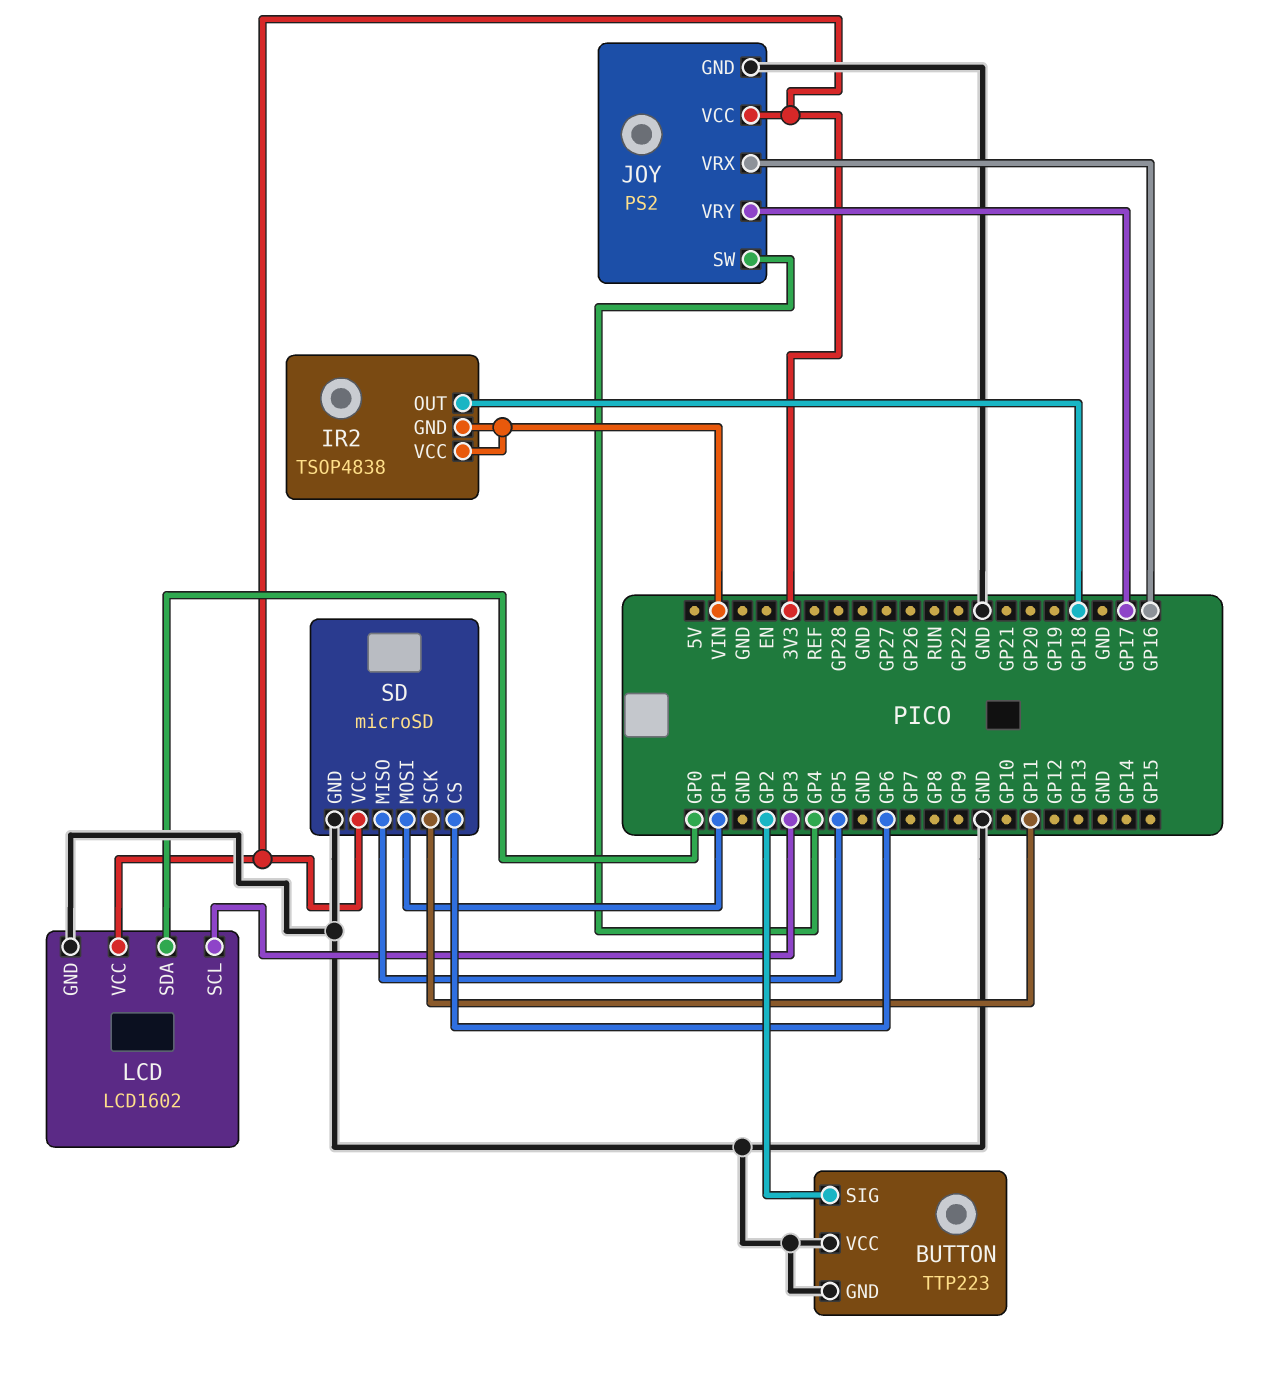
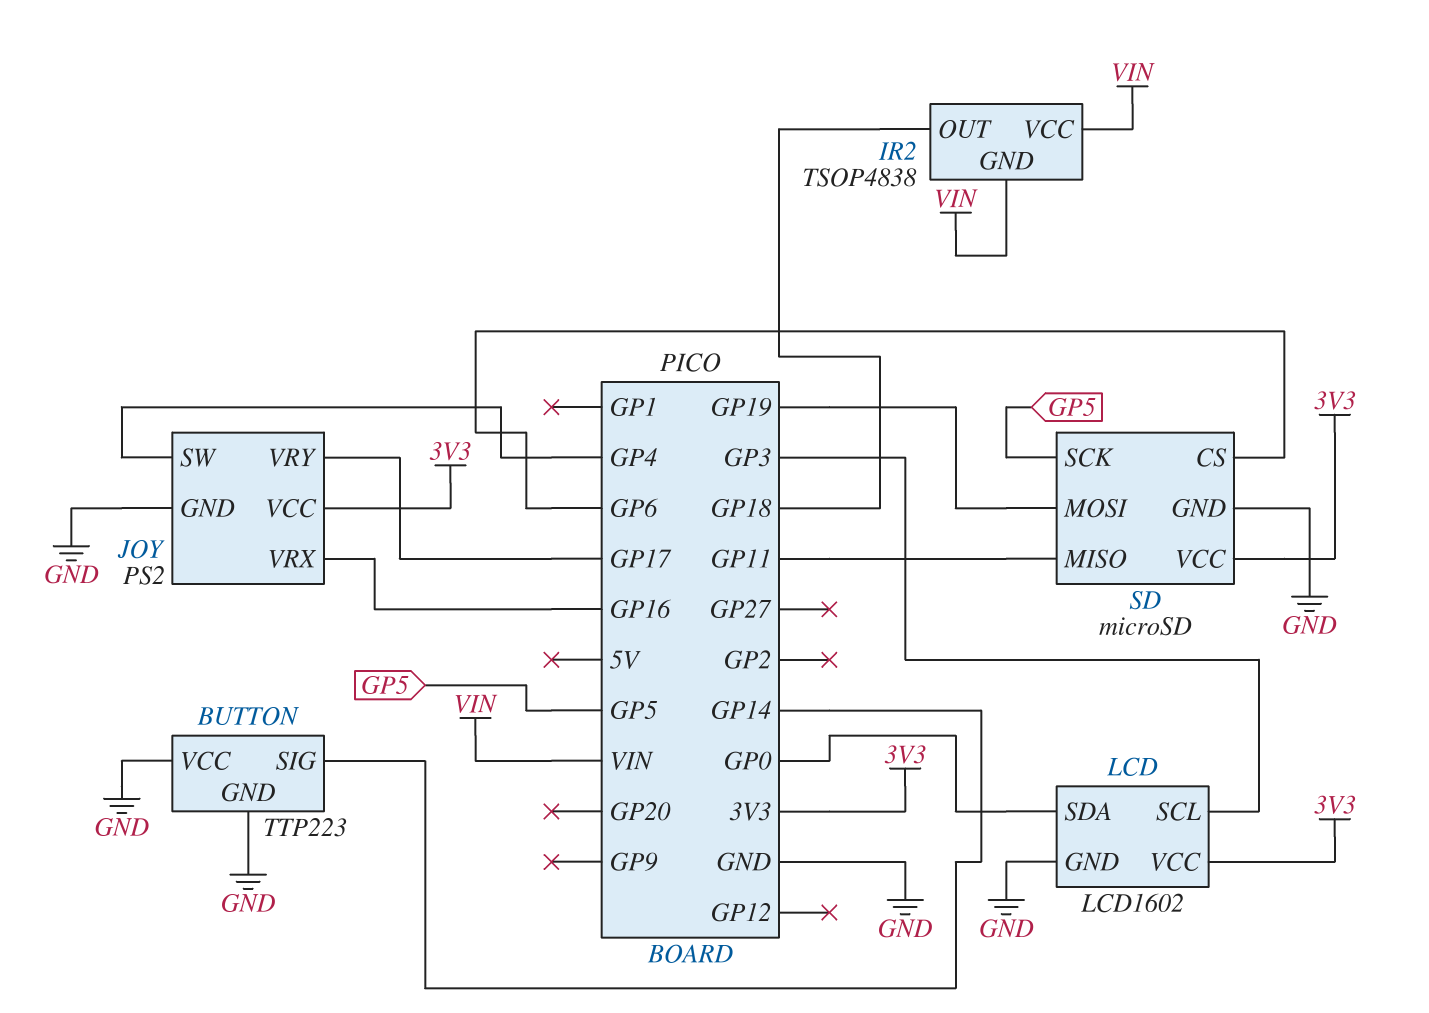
BUTTON pin SIG: GP2 -> GP14
SD pin MISO: GP5 -> GP11
SD pin MOSI: GP1 -> GP19
SD pin SCK: GP11 -> GP5

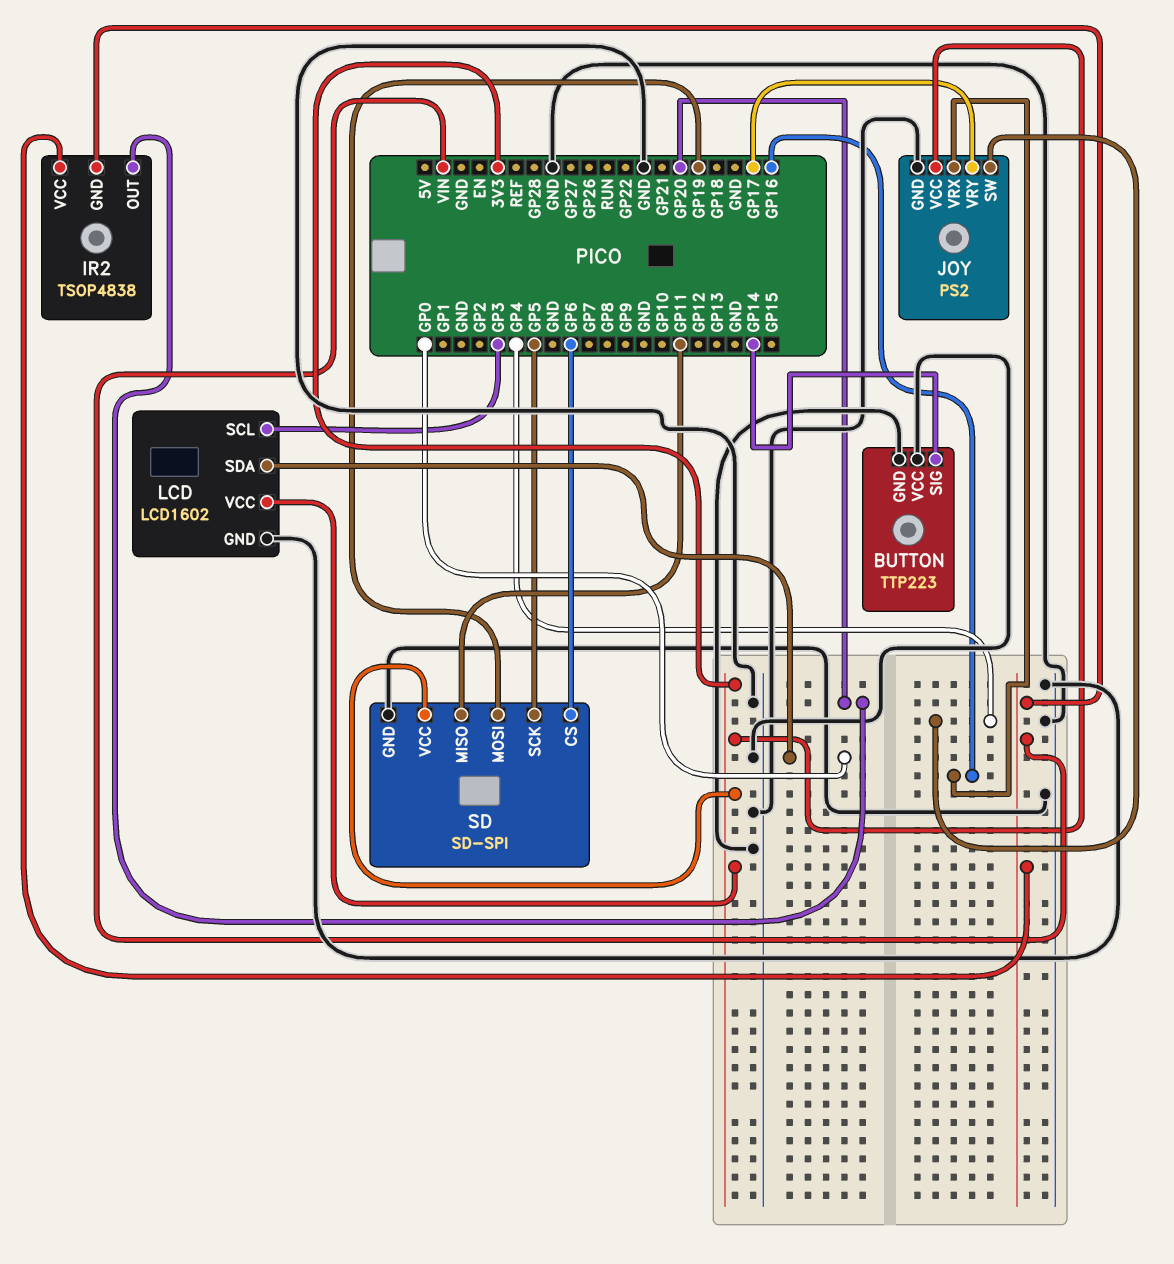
IR2 pin OUT: GP18 -> GP20
SD: microSD -> SD-SPI

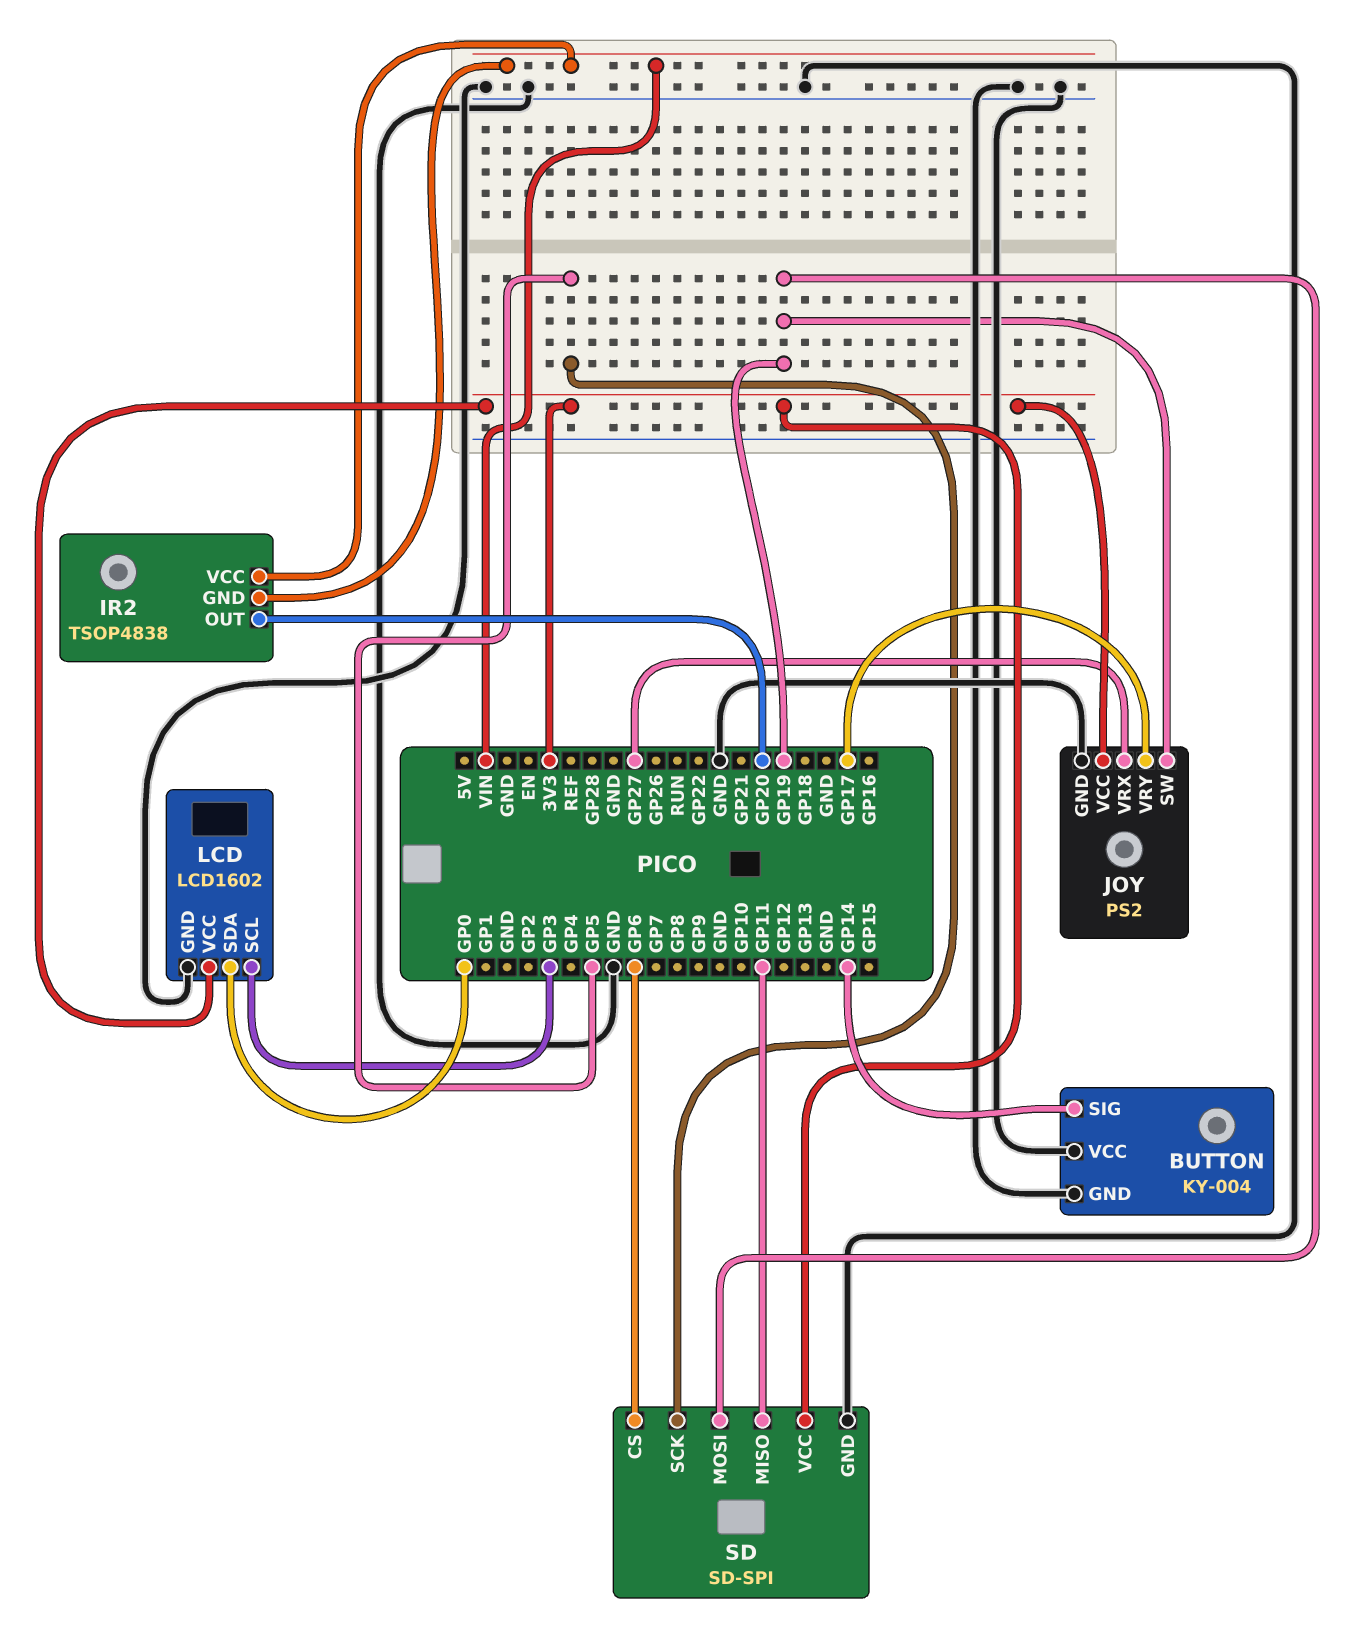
BUTTON: TTP223 -> KY-004
JOY pin SW: GP4 -> GP19
JOY pin VRX: GP16 -> GP27

